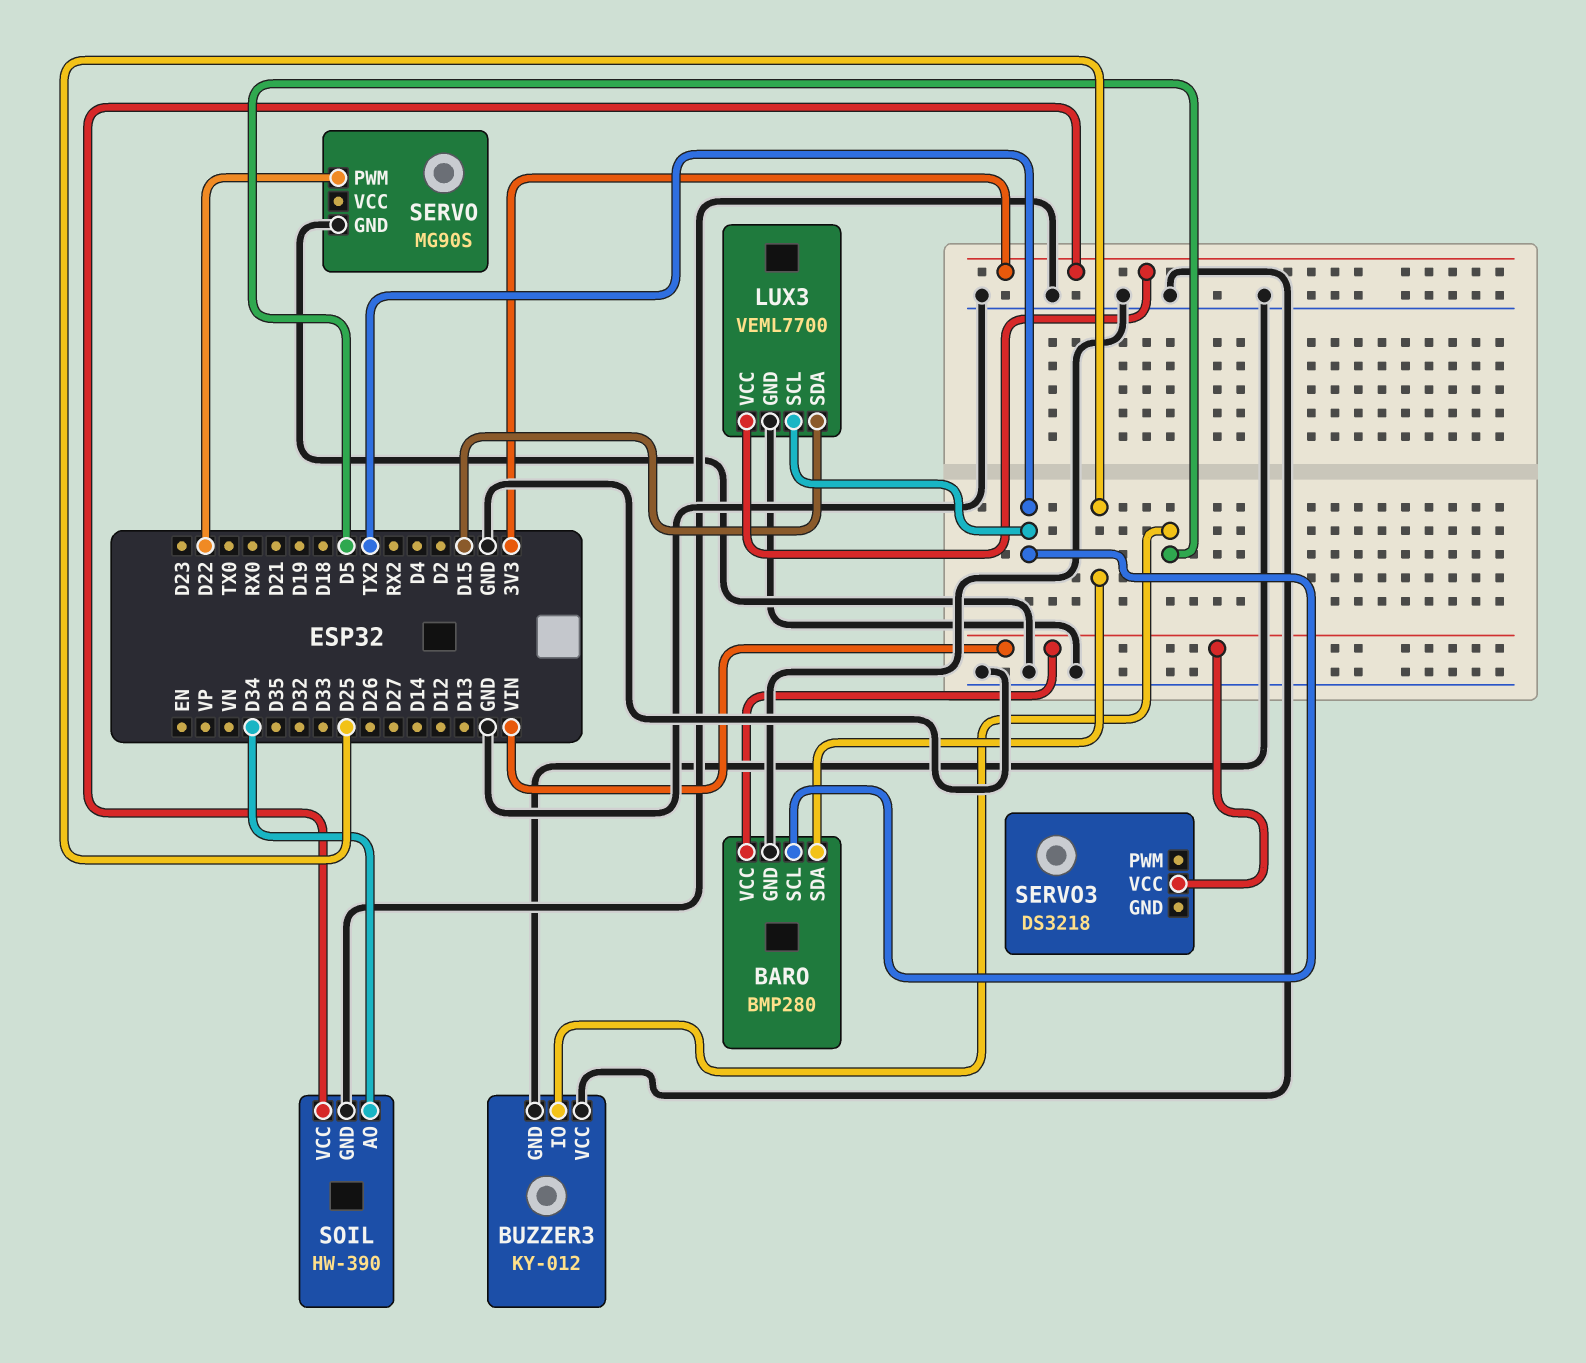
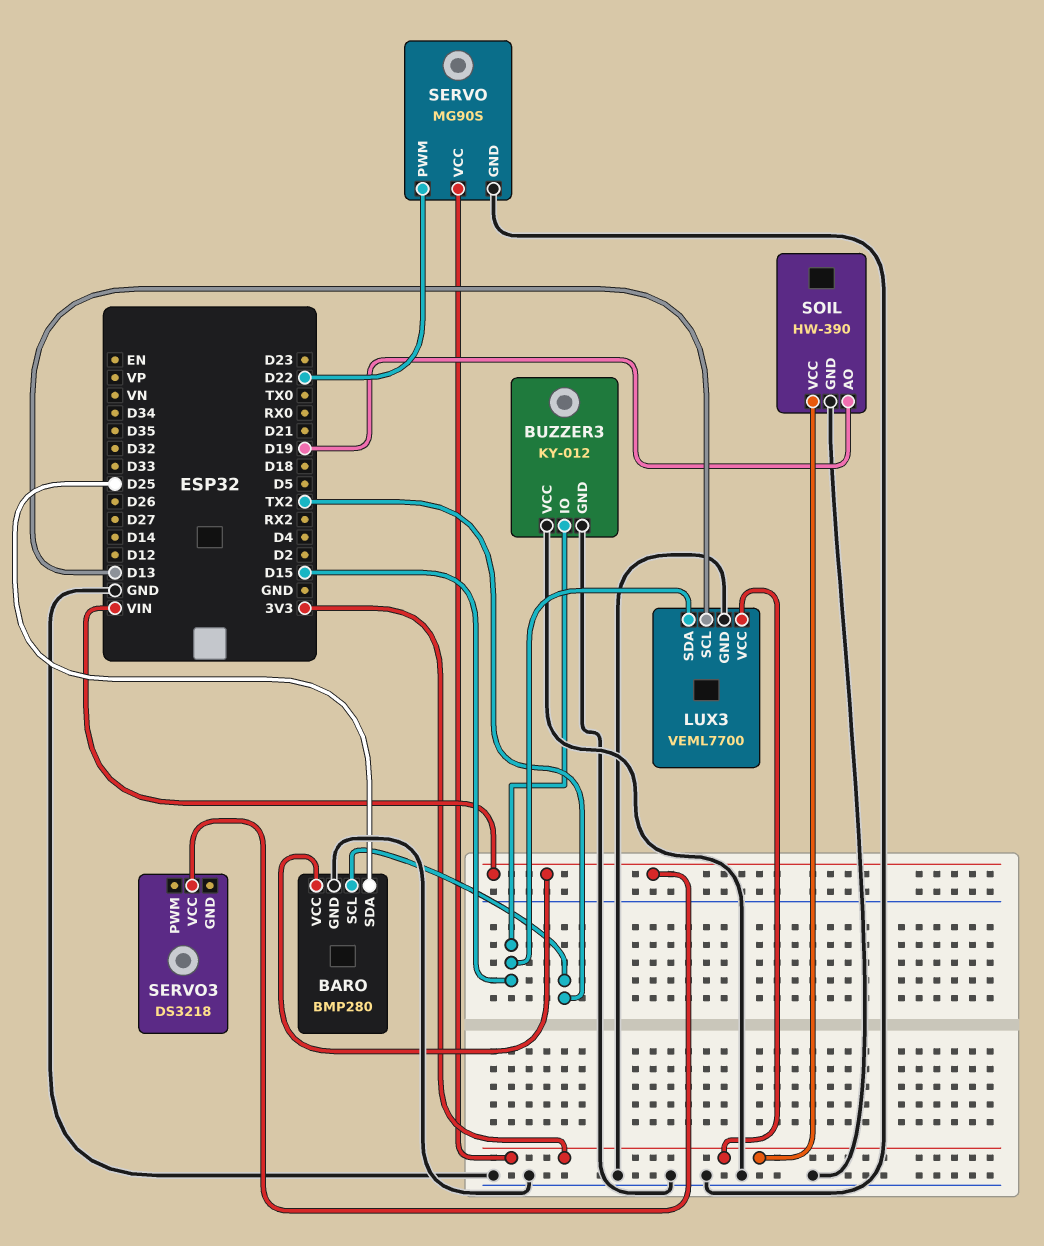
BUZZER3 pin IO: D5 -> D15
LUX3 pin SCL: TX2 -> D13
SERVO pin VCC: none -> 3V3
SOIL pin AO: D34 -> D19

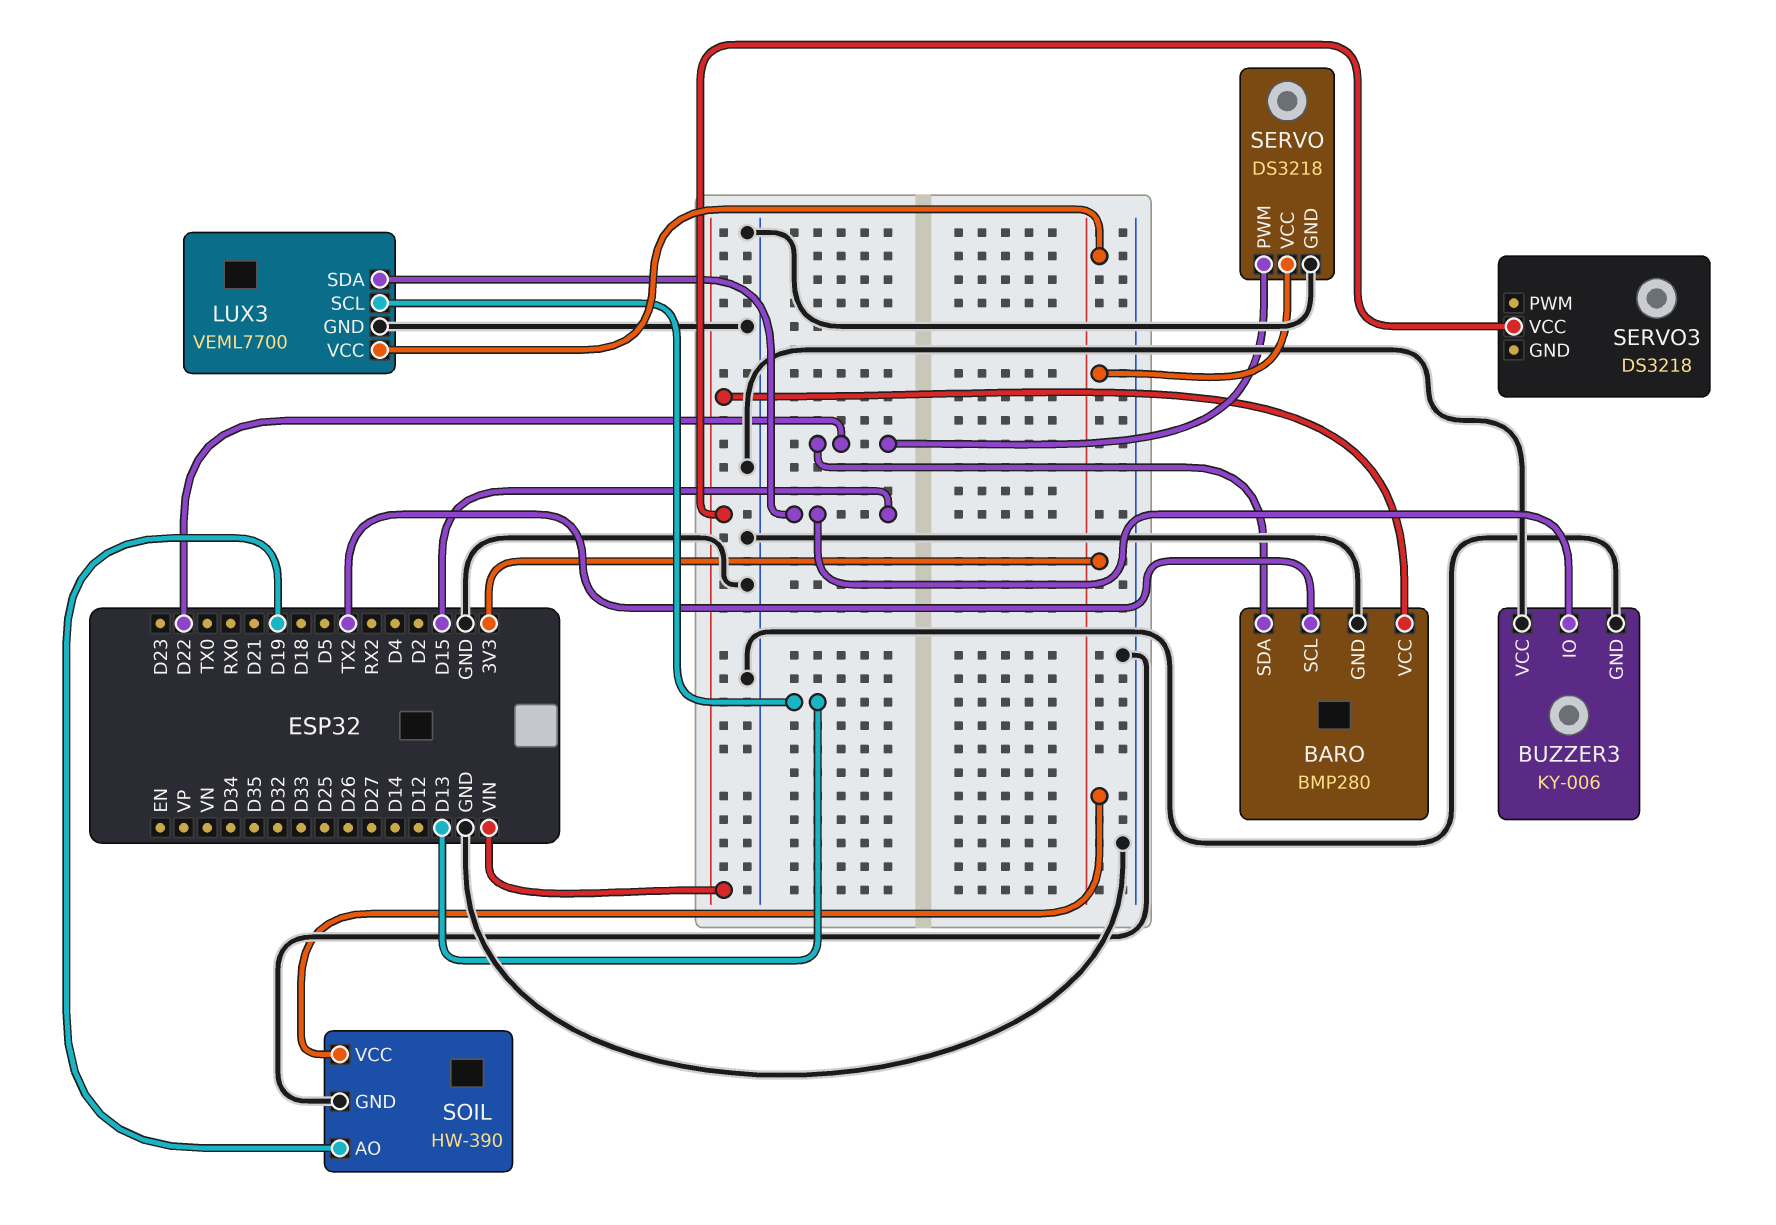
BARO pin SDA: D25 -> D22
BUZZER3: KY-012 -> KY-006
SERVO: MG90S -> DS3218

